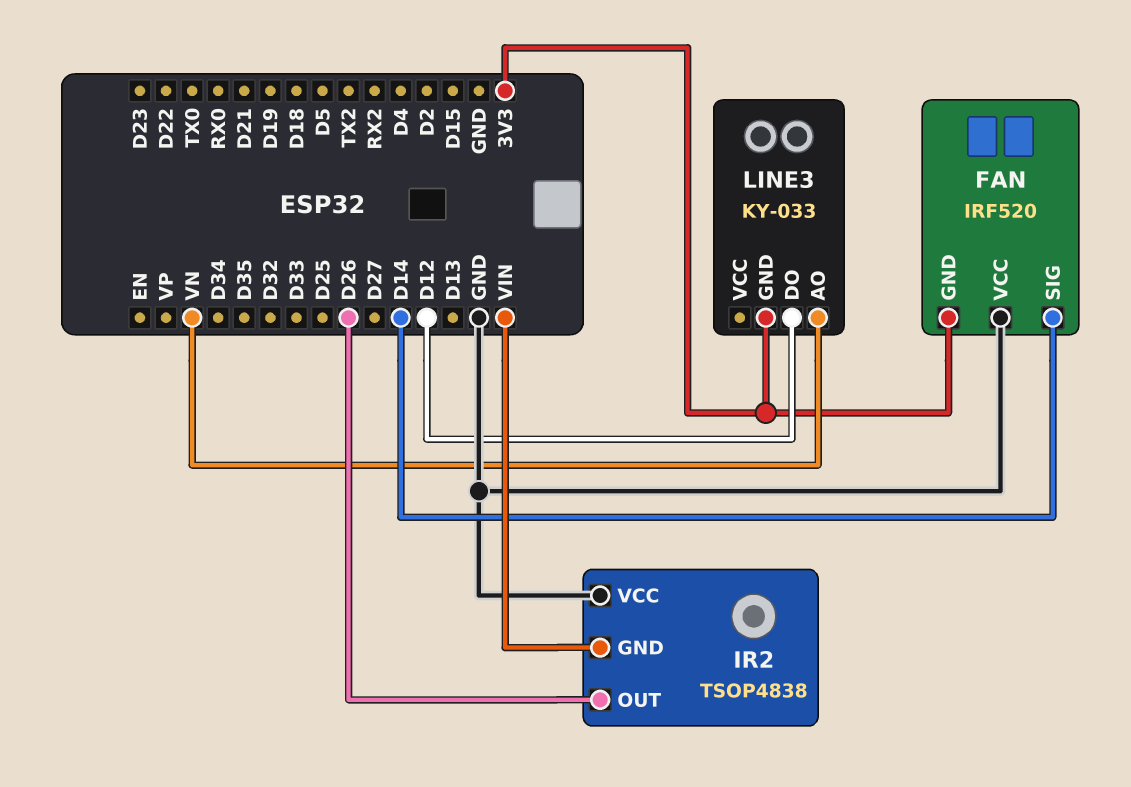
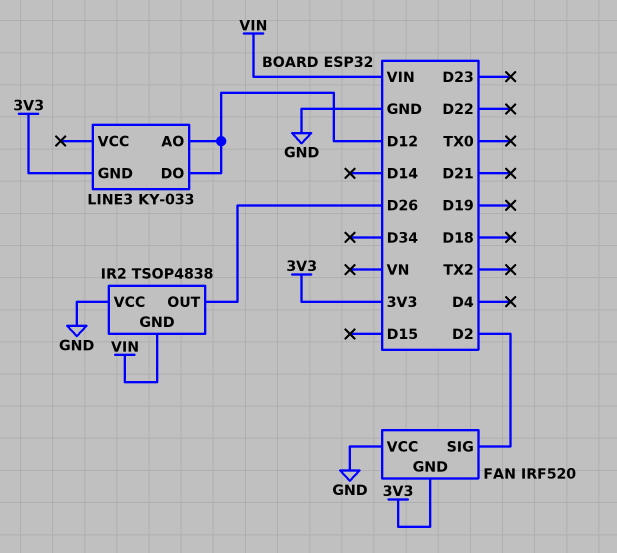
FAN pin SIG: D14 -> D2
LINE3 pin AO: VN -> D12

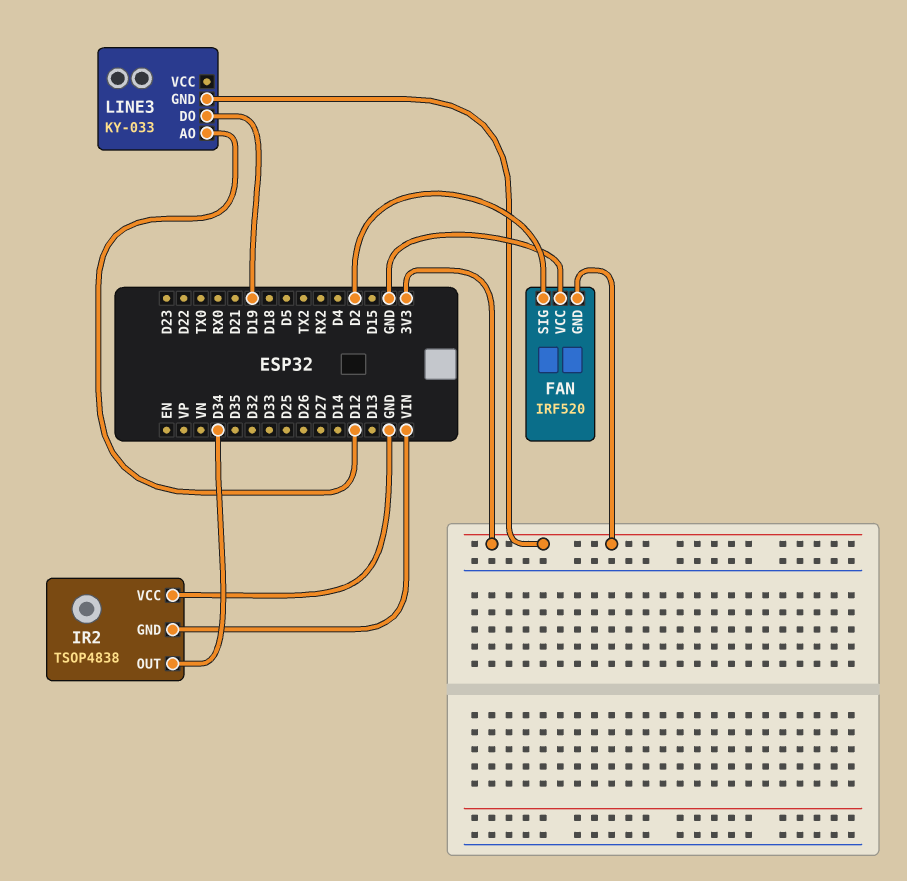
IR2 pin OUT: D26 -> D34
LINE3 pin DO: D12 -> D19

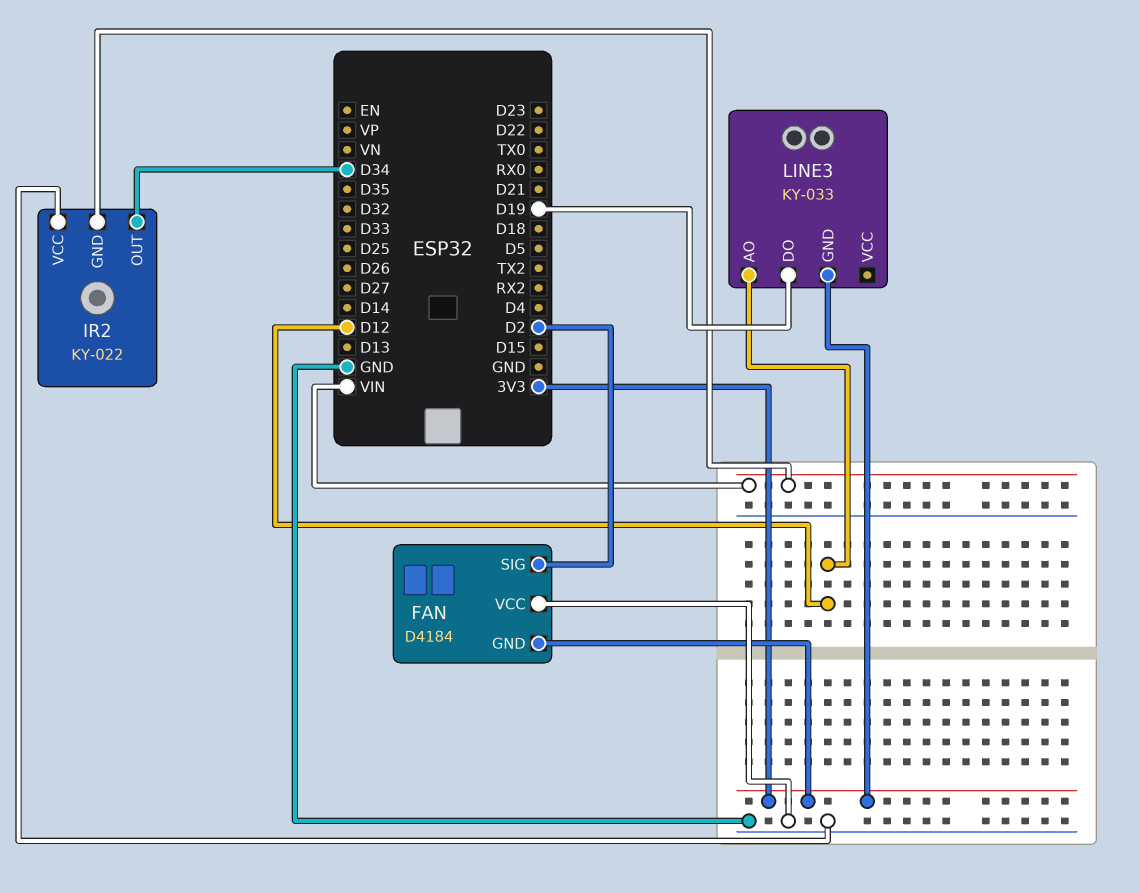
FAN: IRF520 -> D4184
IR2: TSOP4838 -> KY-022

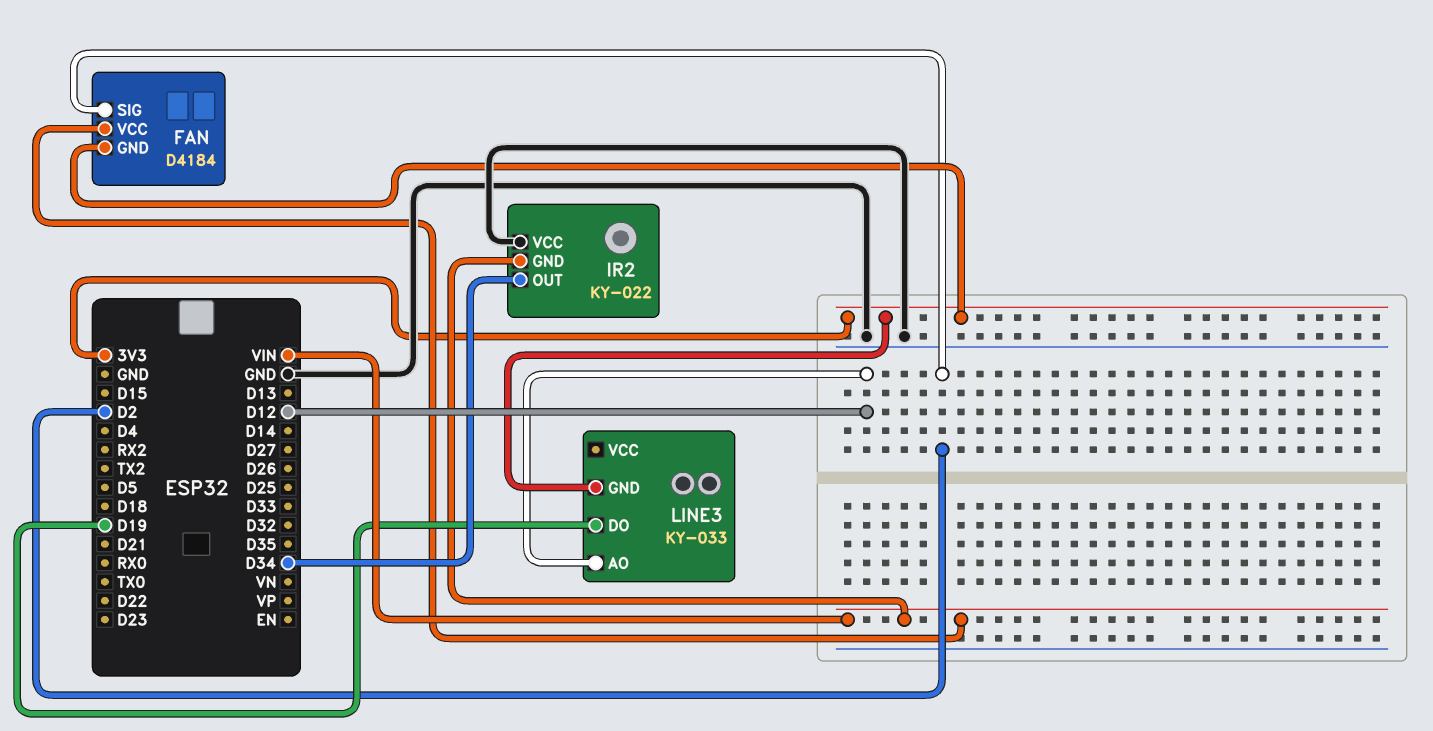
FAN pin VCC: GND -> VIN

